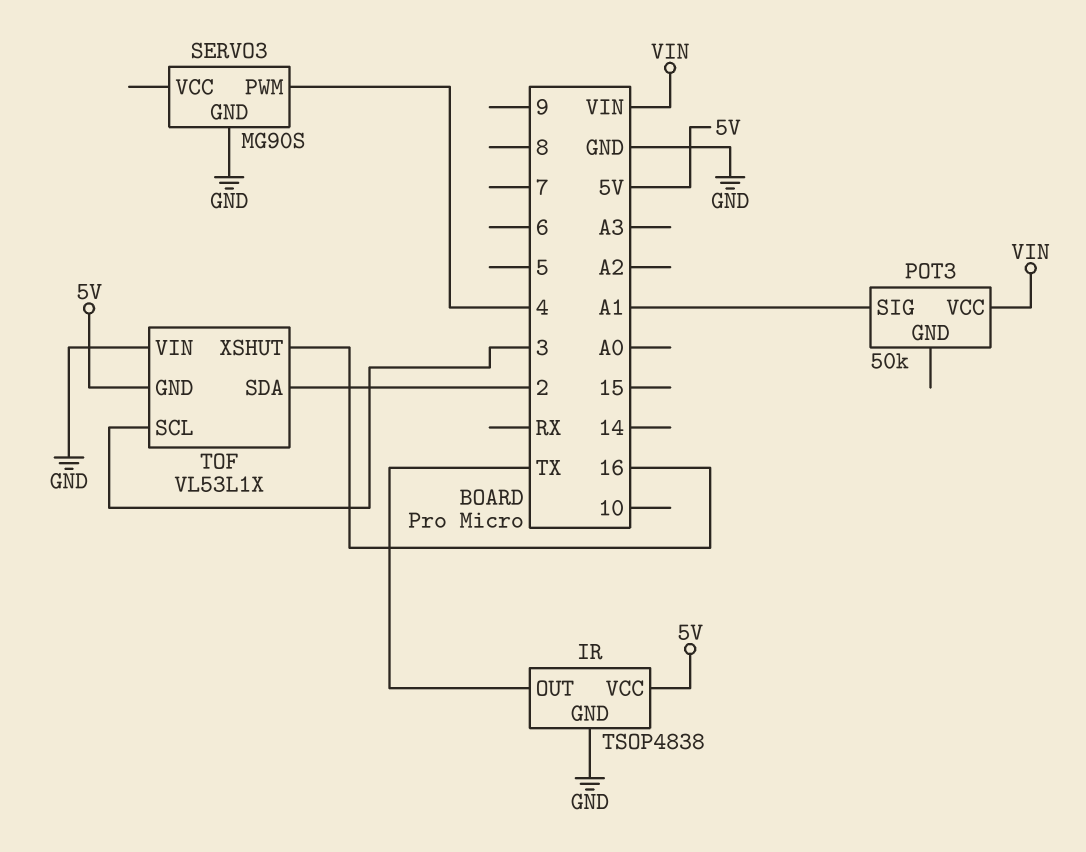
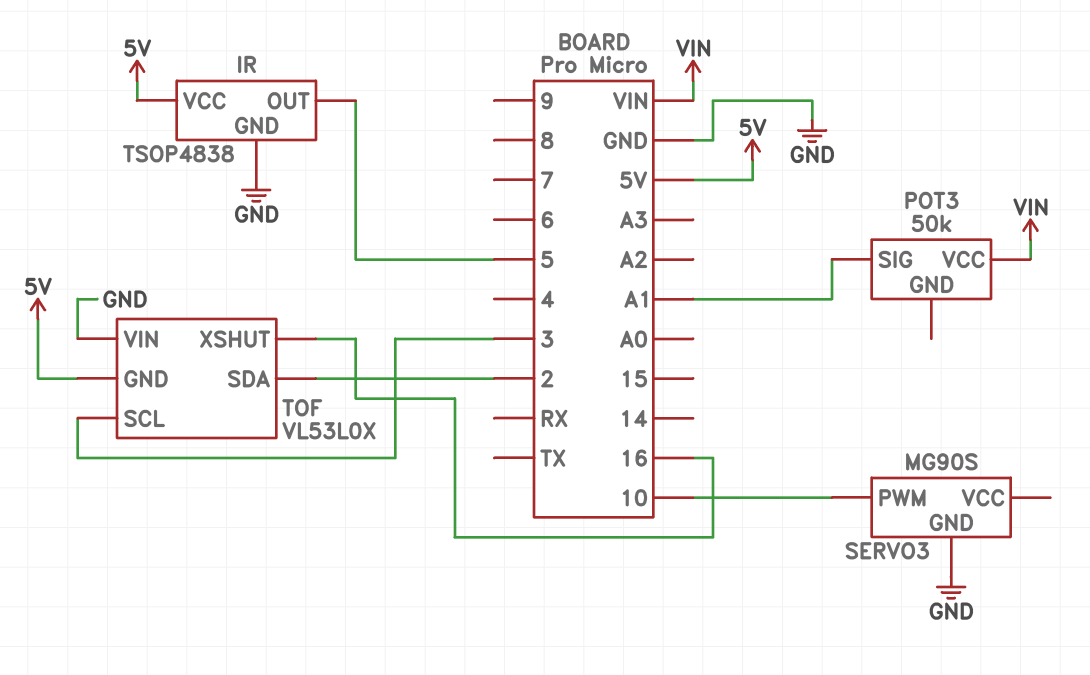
IR pin OUT: TX -> 5
SERVO3 pin PWM: 4 -> 10
TOF: VL53L1X -> VL53L0X

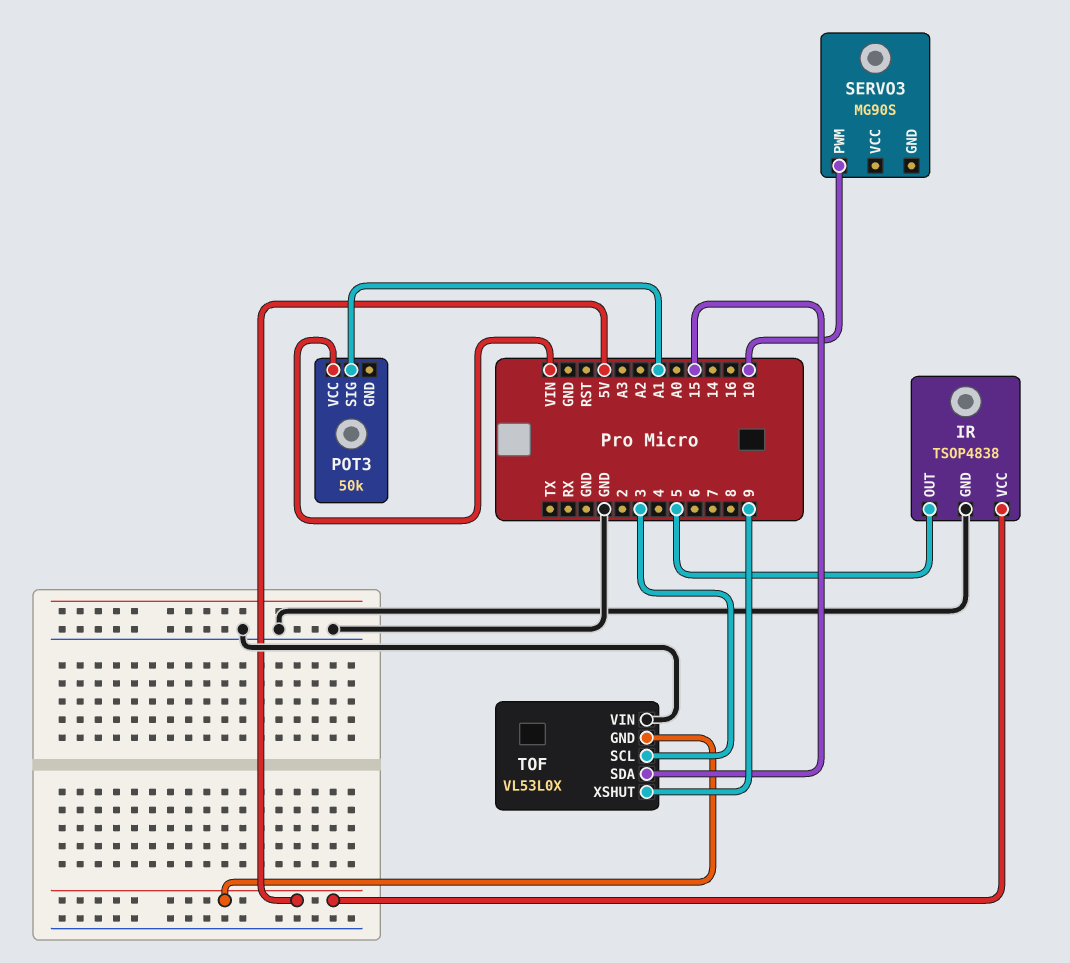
SERVO3 pin GND: GND -> none
TOF pin SDA: 2 -> 15
TOF pin XSHUT: 16 -> 9

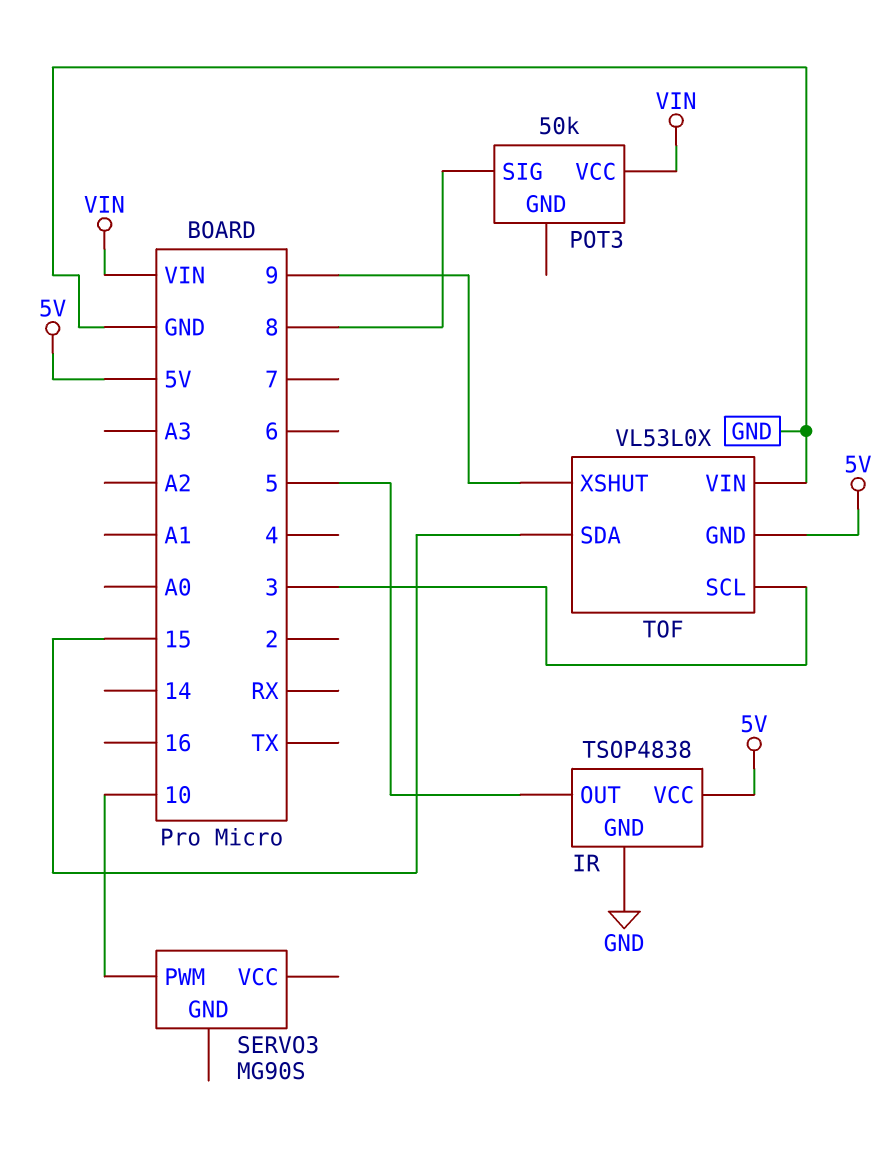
POT3 pin SIG: A1 -> 8

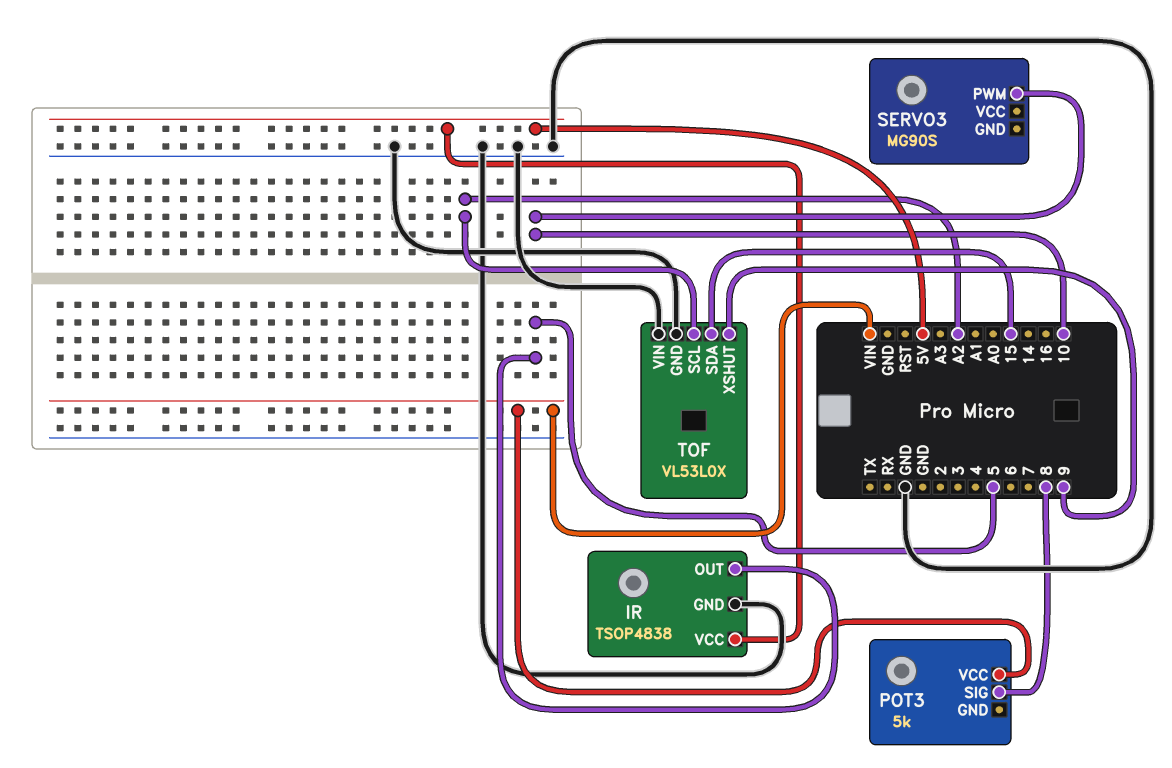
POT3: 50k -> 5k
TOF pin GND: 5V -> GND
TOF pin SCL: 3 -> A2

